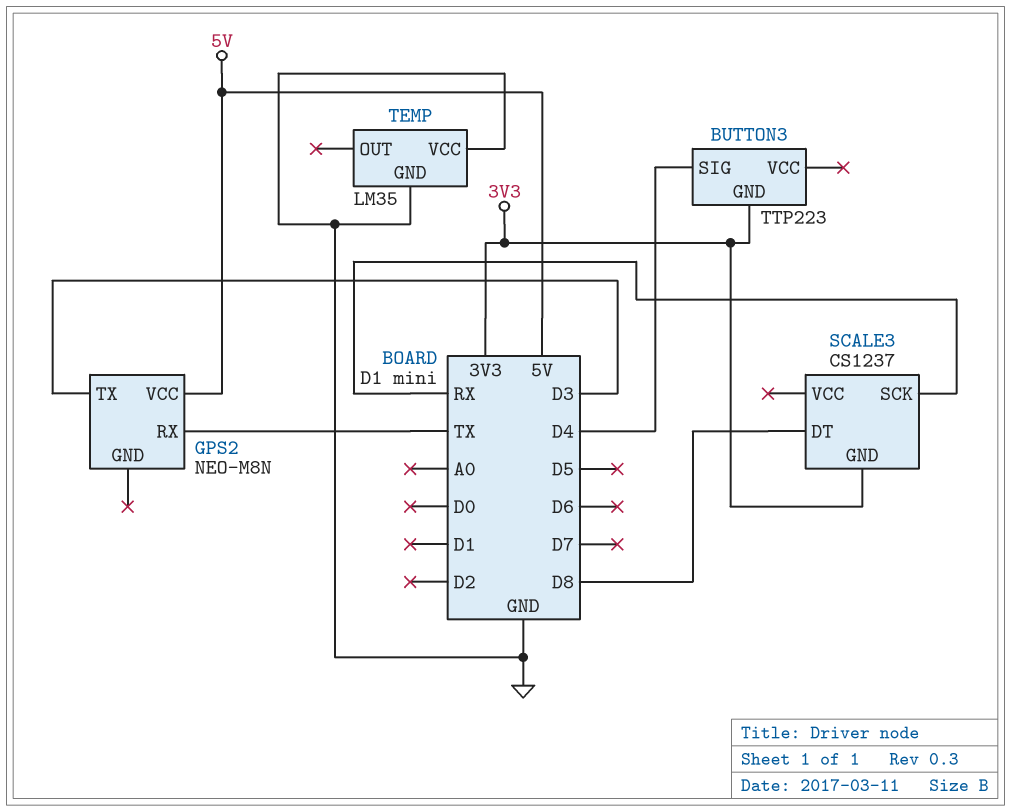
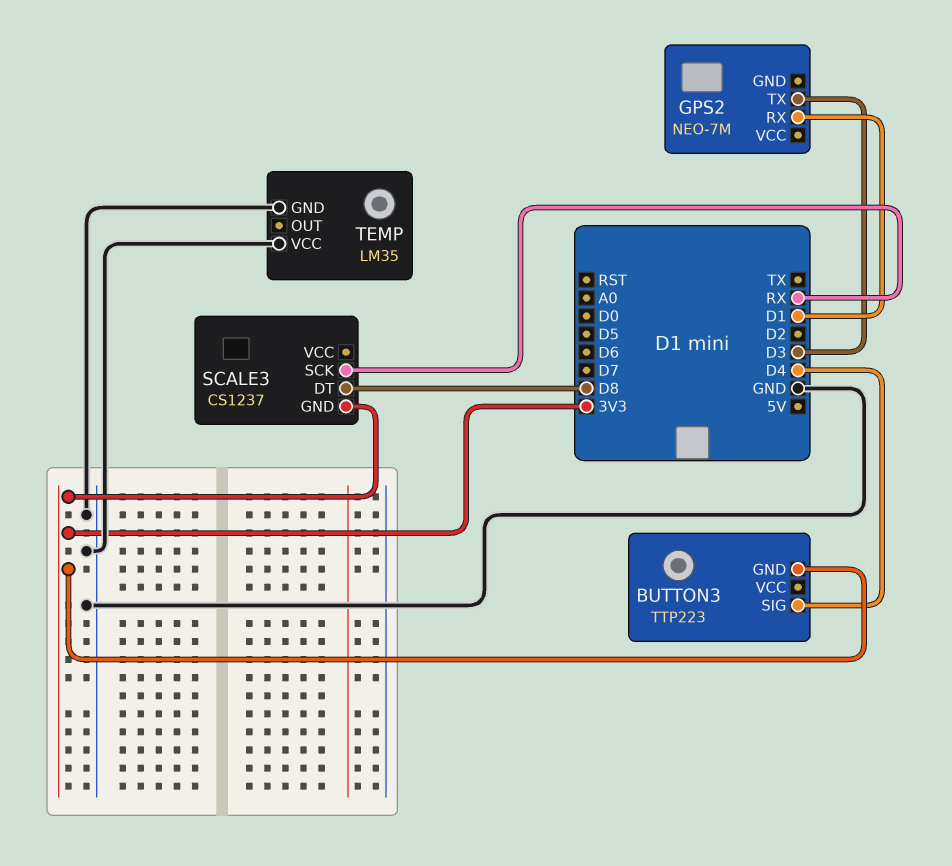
GPS2: NEO-M8N -> NEO-7M
GPS2 pin RX: TX -> D1
GPS2 pin VCC: 5V -> none

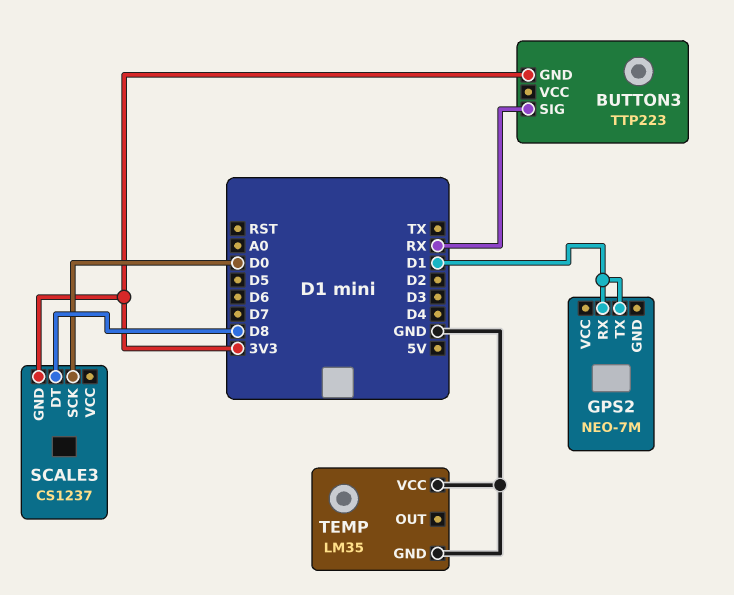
BUTTON3 pin SIG: D4 -> RX
GPS2 pin TX: D3 -> D1
SCALE3 pin SCK: RX -> D0

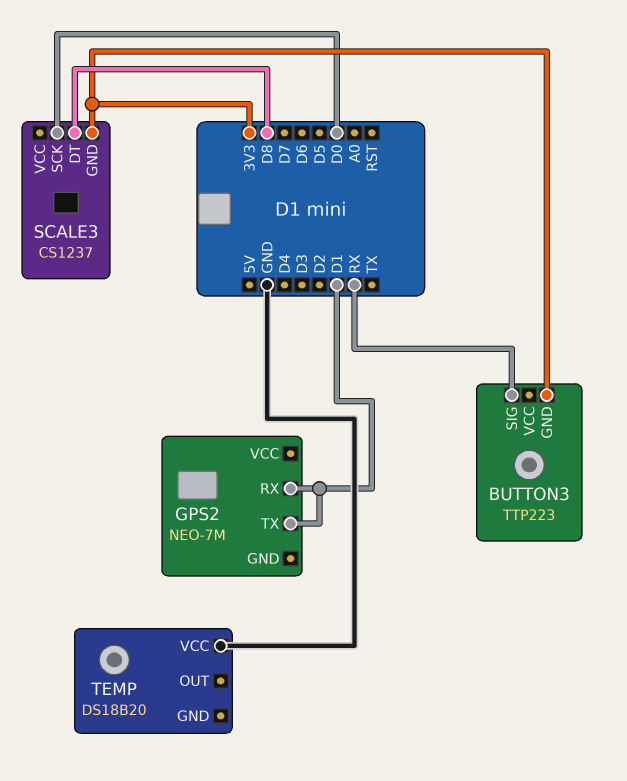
TEMP: LM35 -> DS18B20
TEMP pin GND: GND -> none

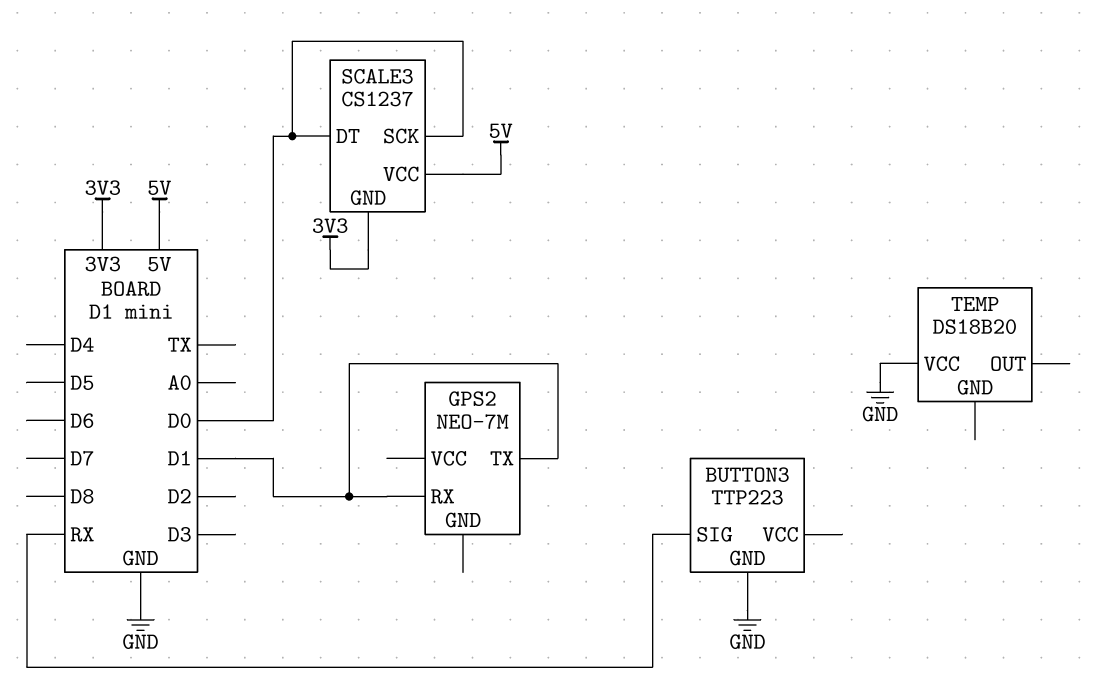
BUTTON3 pin GND: 3V3 -> GND
SCALE3 pin DT: D8 -> D0
SCALE3 pin VCC: none -> 5V

